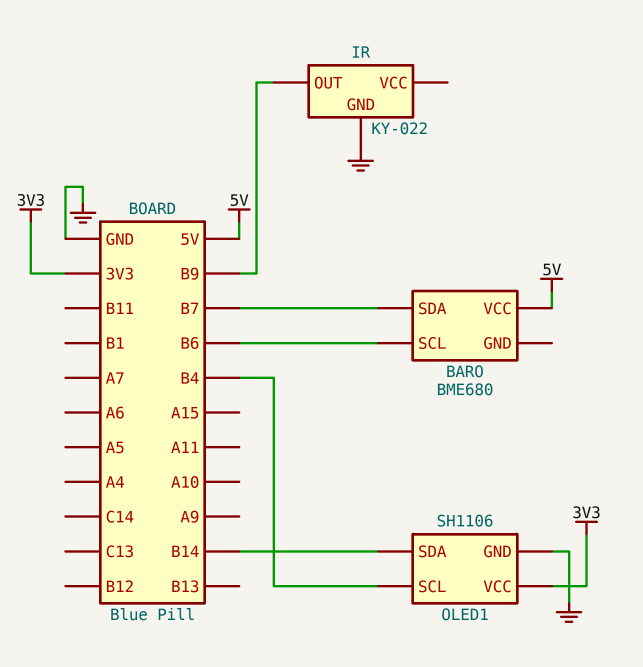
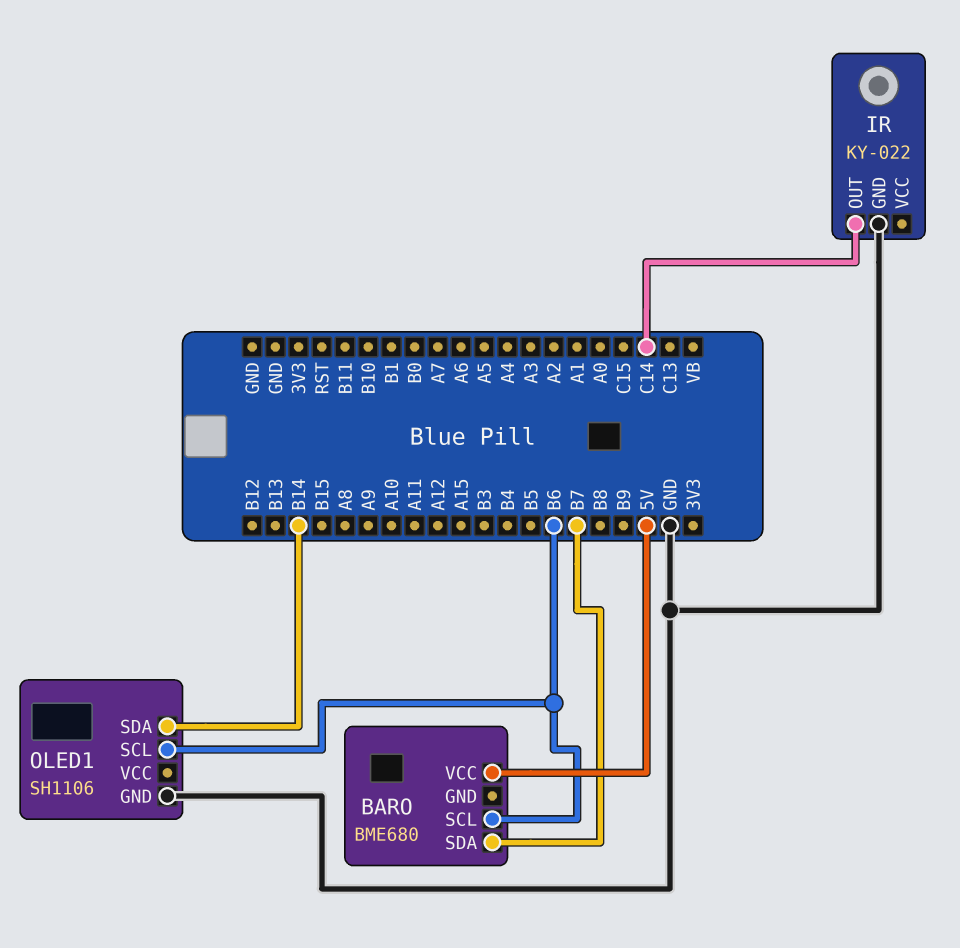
IR pin OUT: B9 -> C14
OLED1 pin SCL: B4 -> B6
OLED1 pin VCC: 3V3 -> none

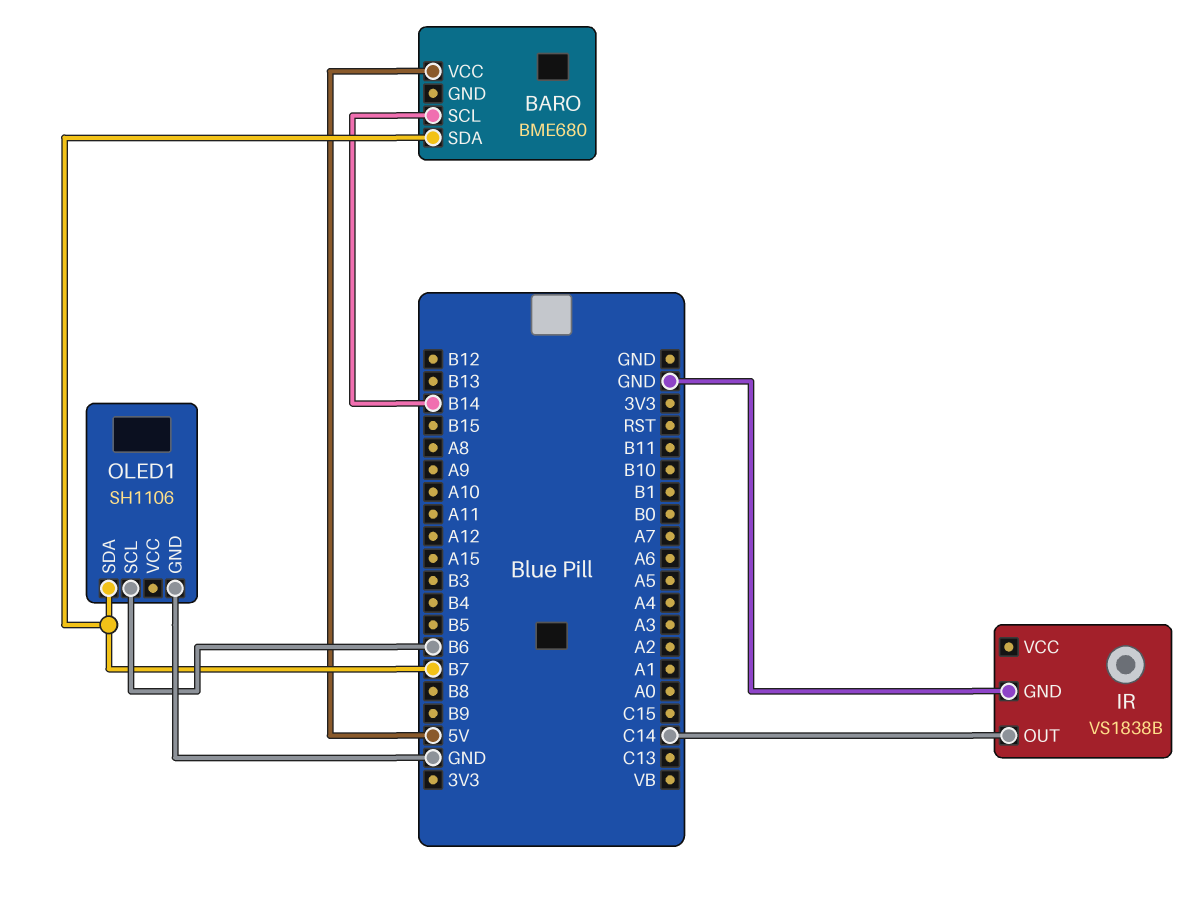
BARO pin SCL: B6 -> B14
IR: KY-022 -> VS1838B
OLED1 pin SDA: B14 -> B7

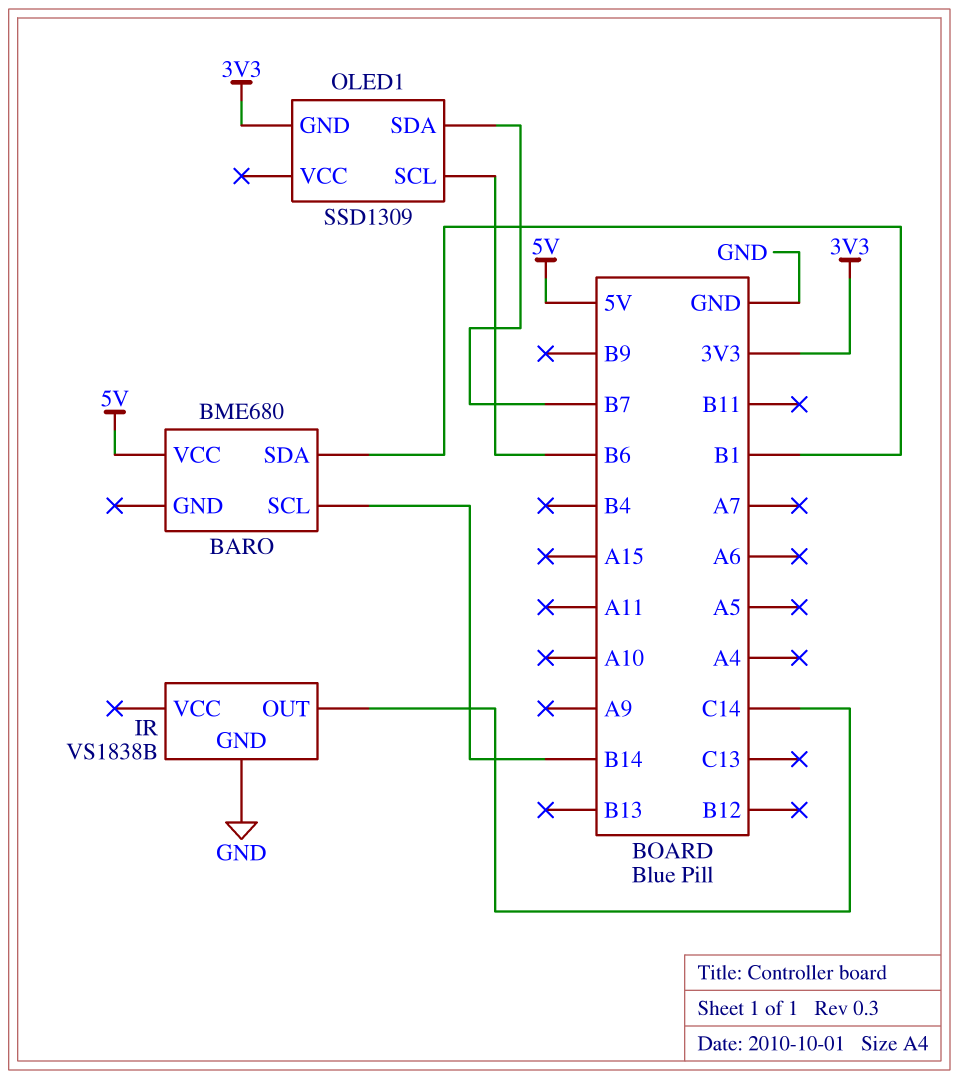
BARO pin SDA: B7 -> B1
OLED1: SH1106 -> SSD1309
OLED1 pin GND: GND -> 3V3

